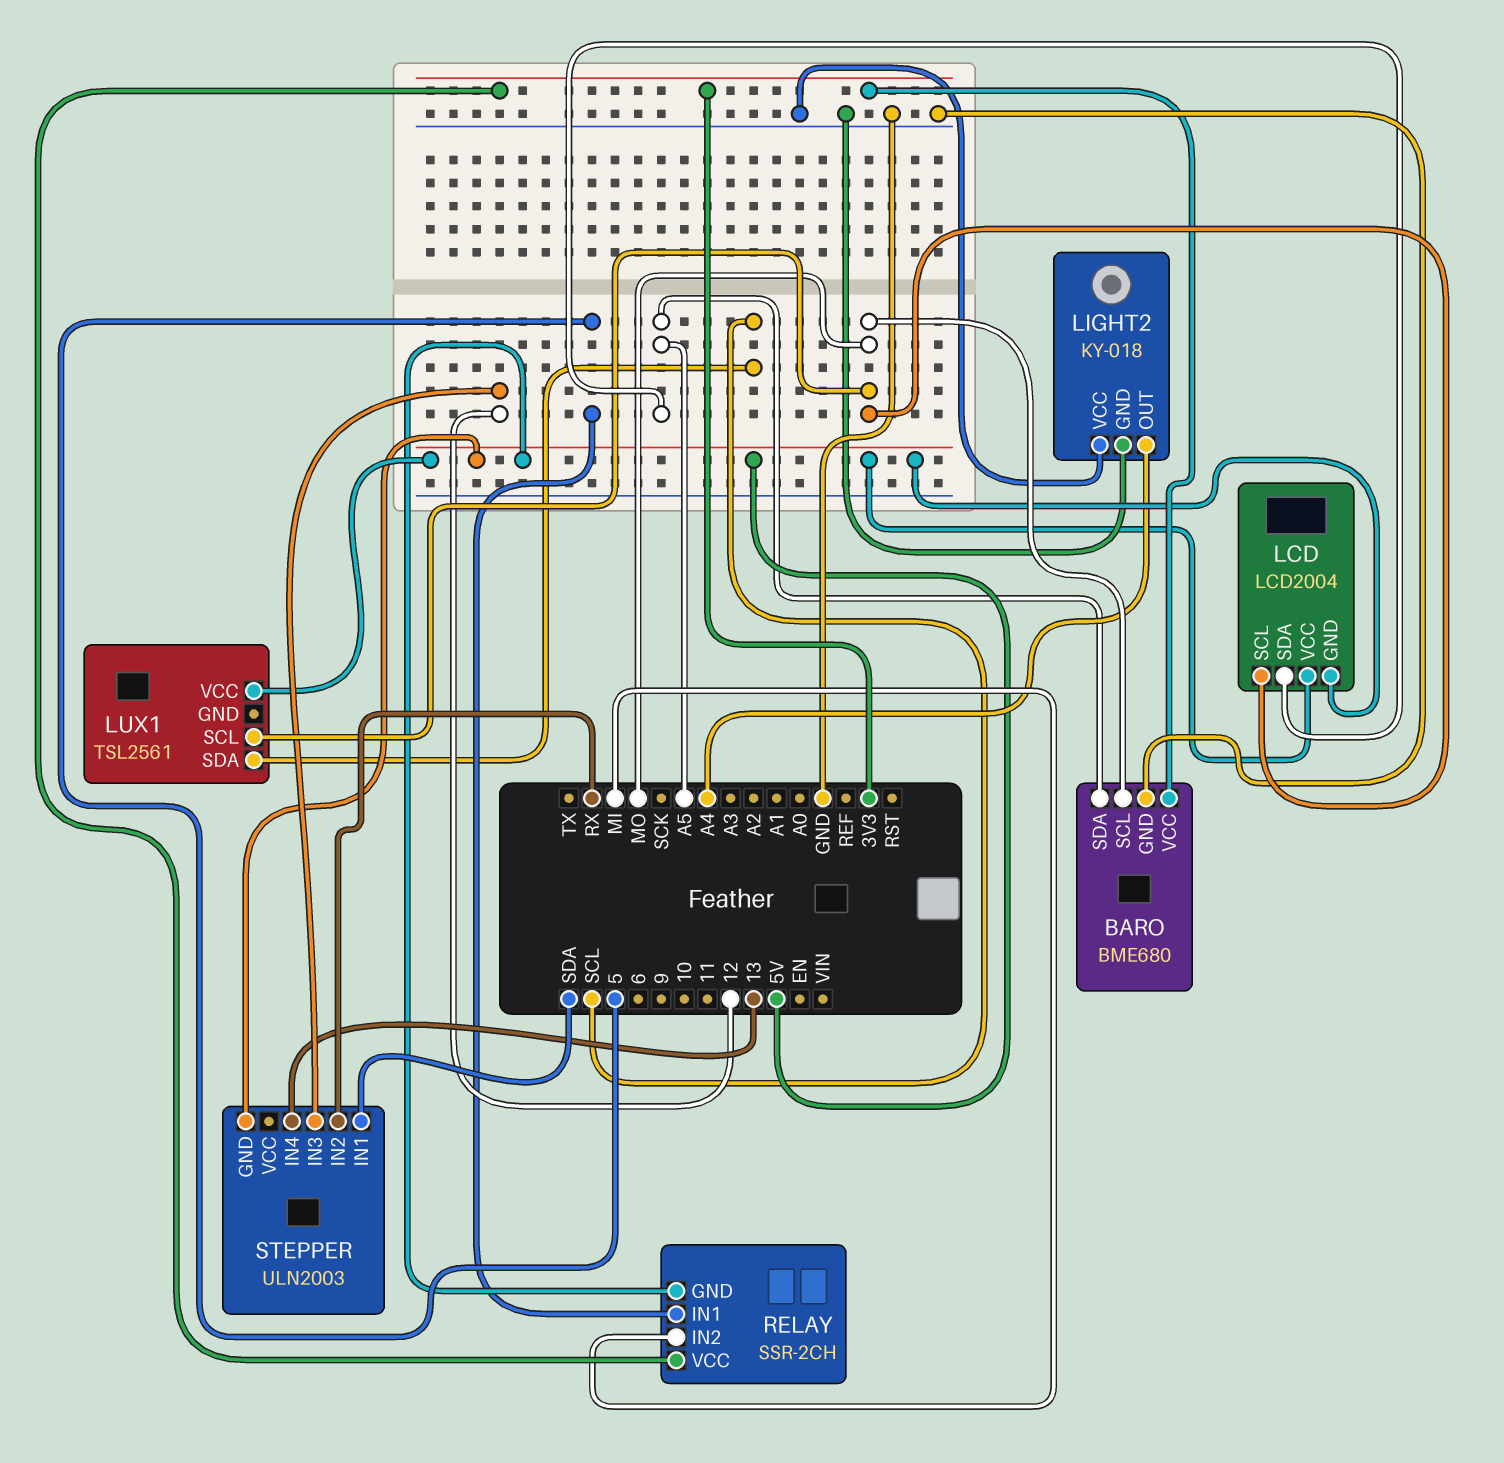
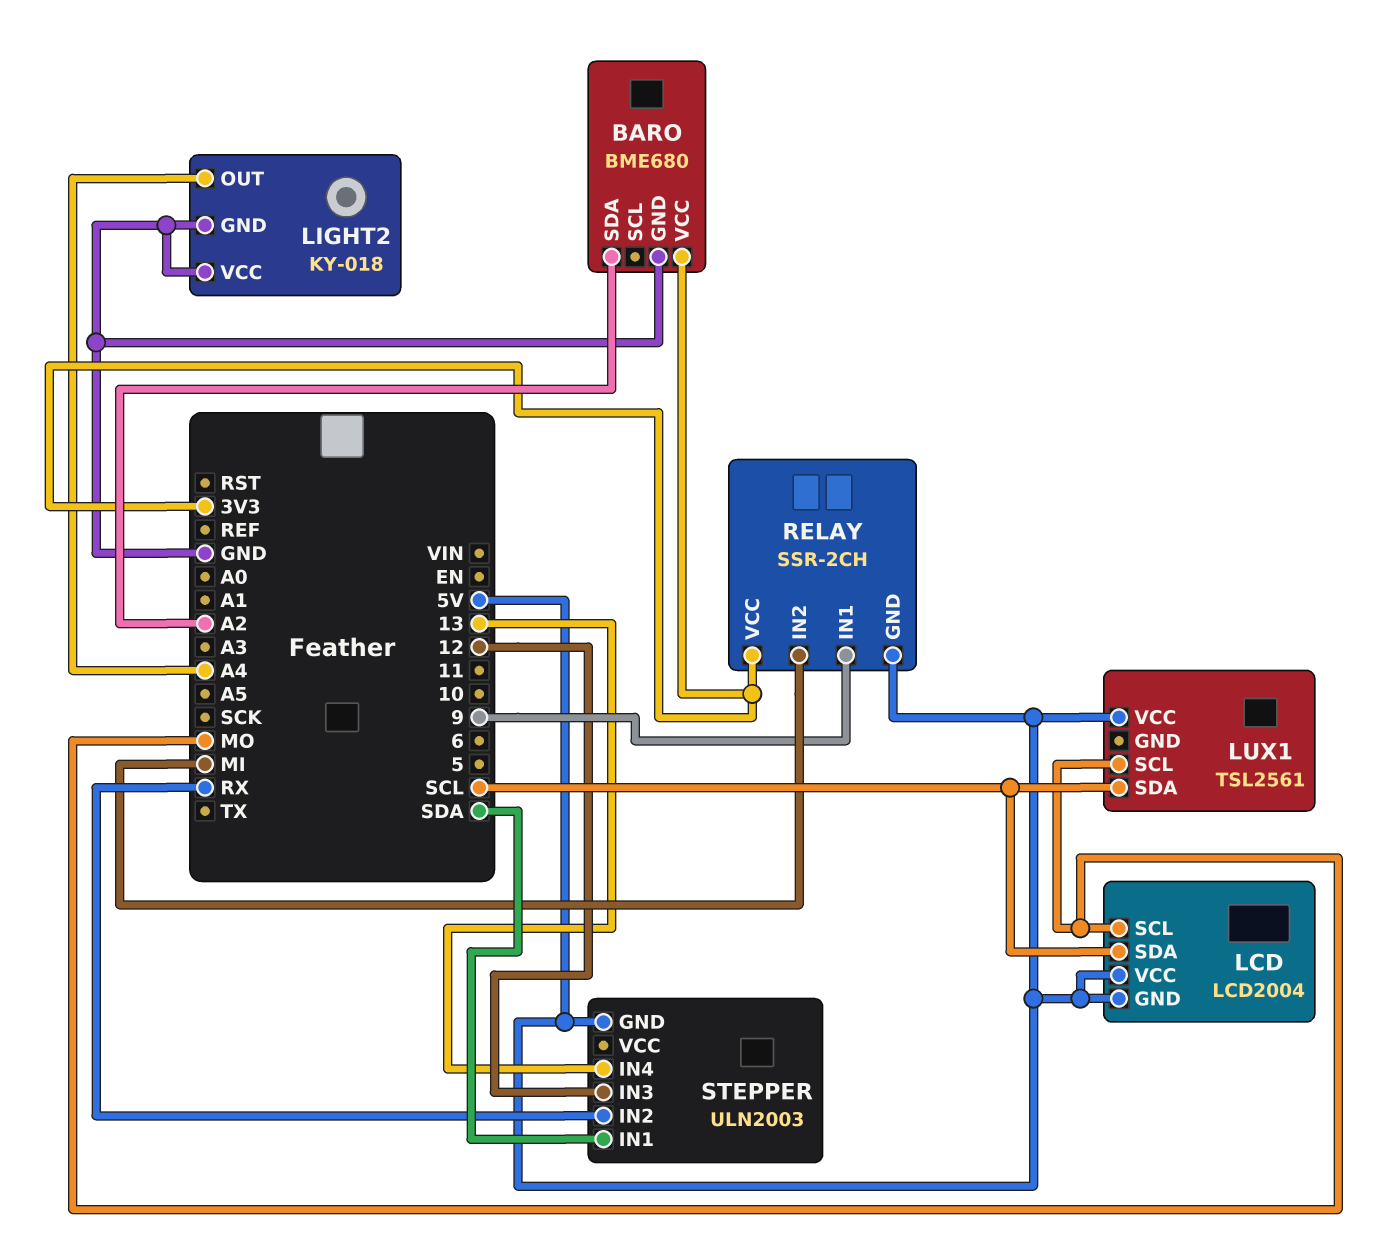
BARO pin SCL: MO -> none
BARO pin SDA: A5 -> A2
LCD pin SDA: A5 -> SCL
RELAY pin IN1: 5 -> 9

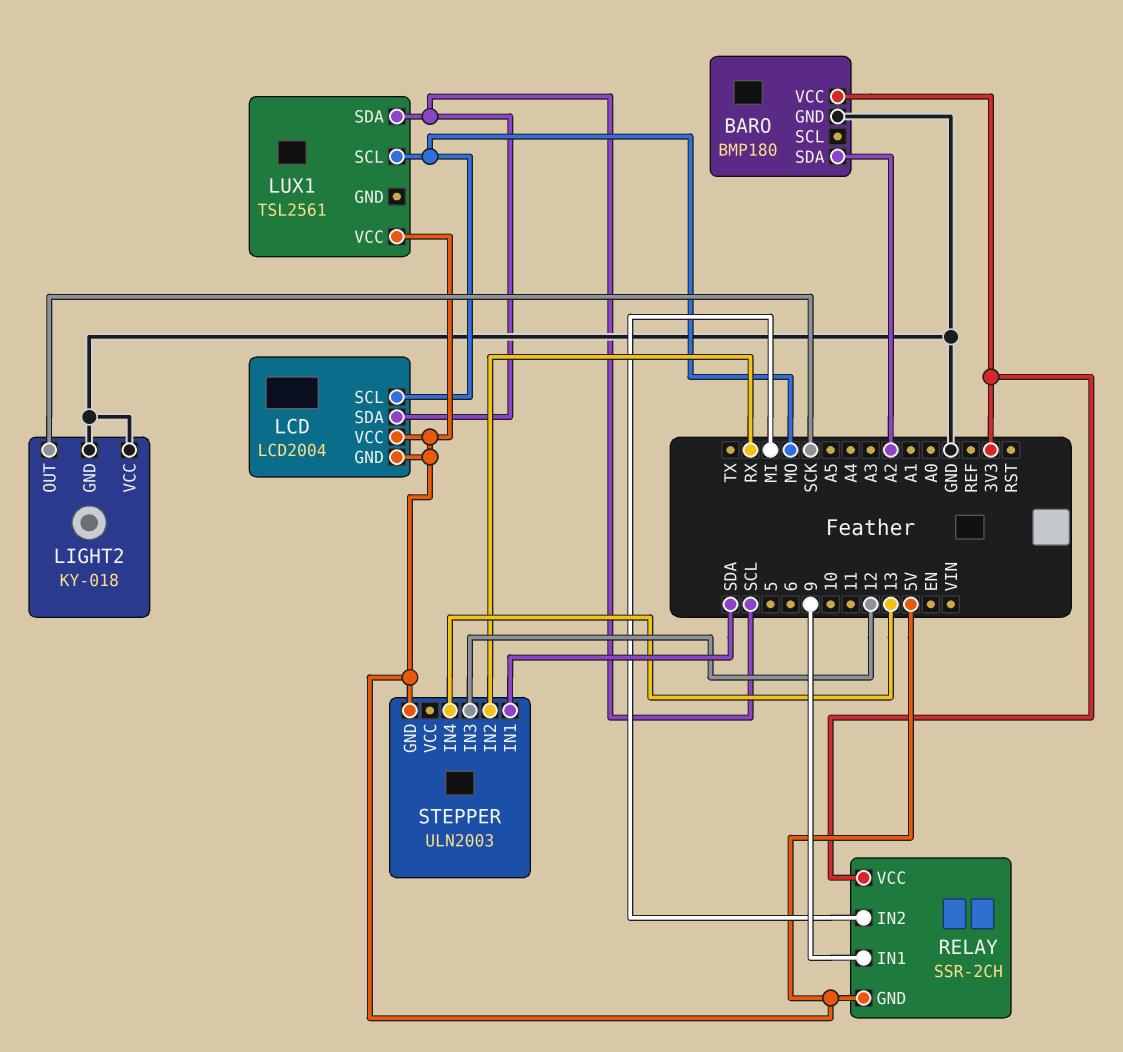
BARO: BME680 -> BMP180
LIGHT2 pin OUT: A4 -> SCK

